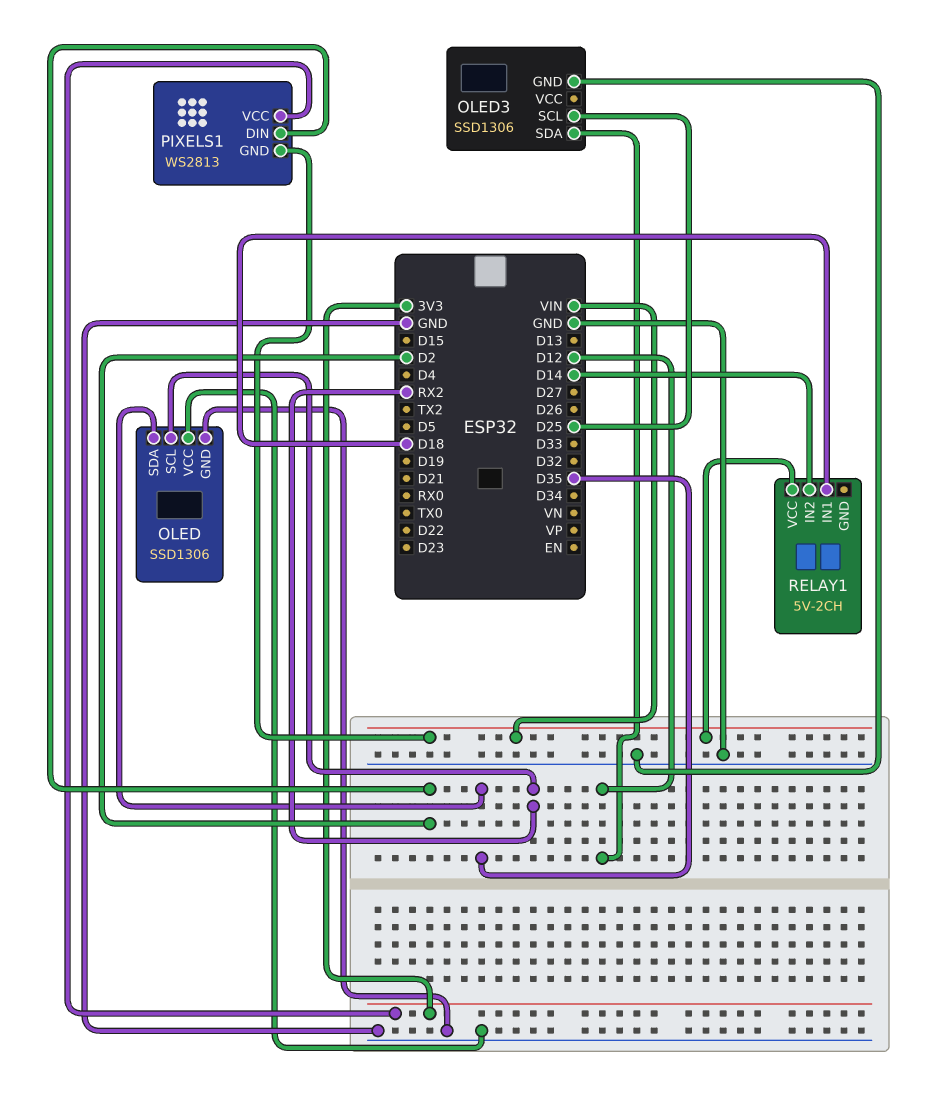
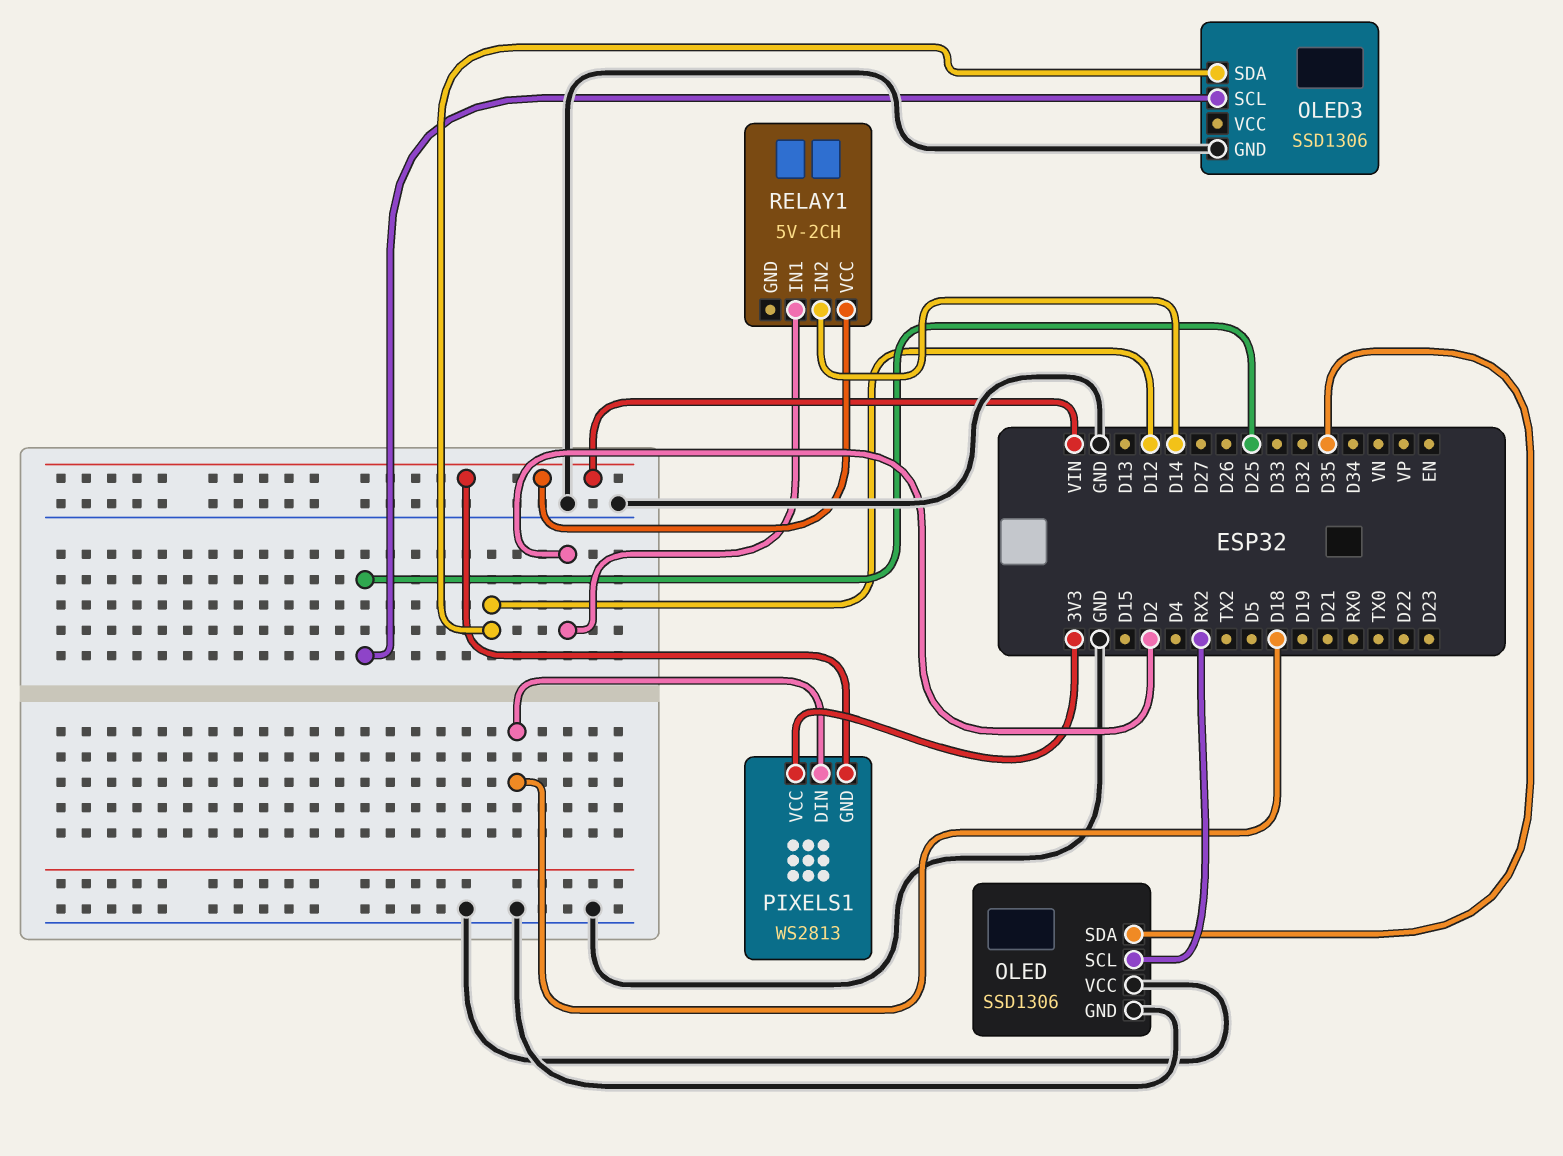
PIXELS1 pin DIN: D2 -> D18
RELAY1 pin IN1: D18 -> D2

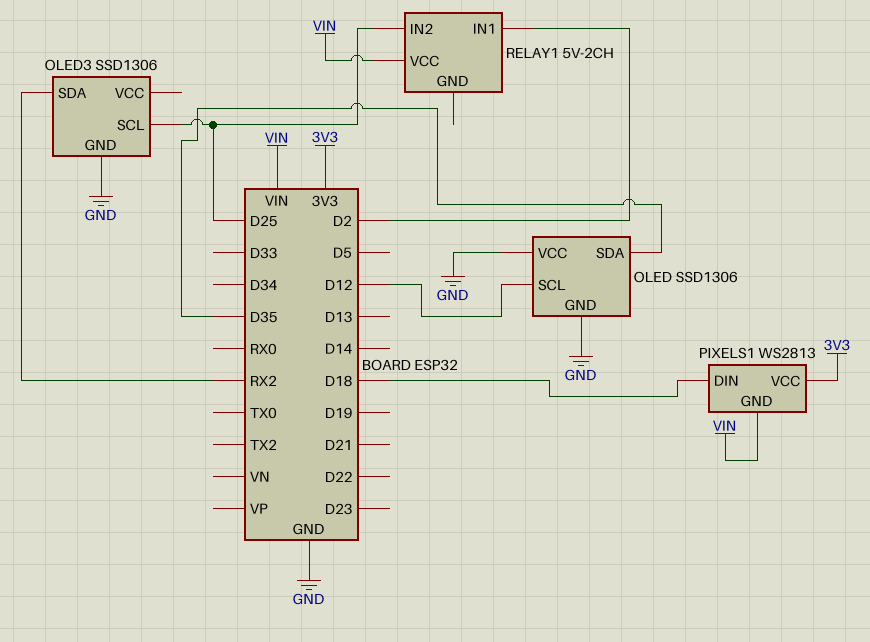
OLED pin SCL: RX2 -> D12
OLED3 pin SDA: D12 -> RX2
RELAY1 pin IN2: D14 -> D25

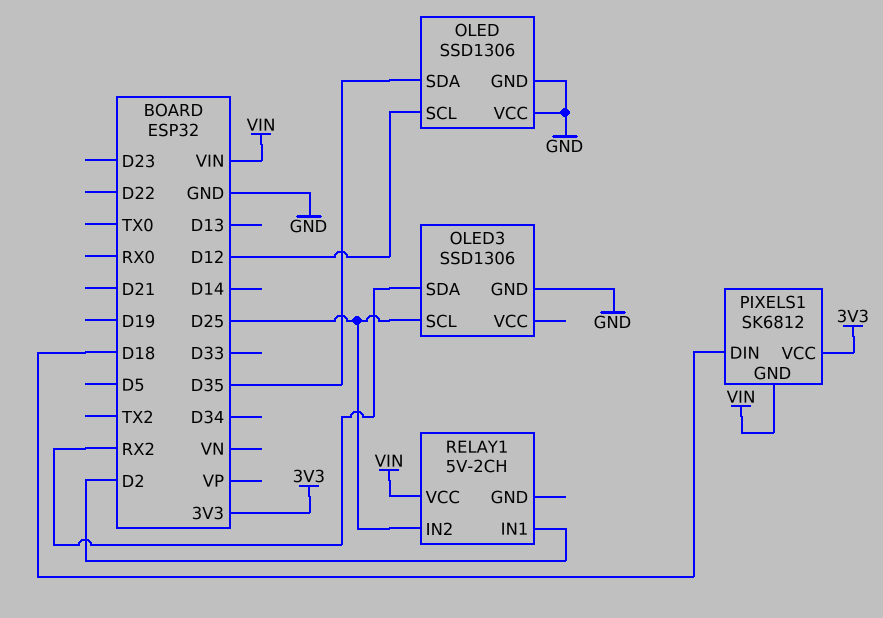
PIXELS1: WS2813 -> SK6812

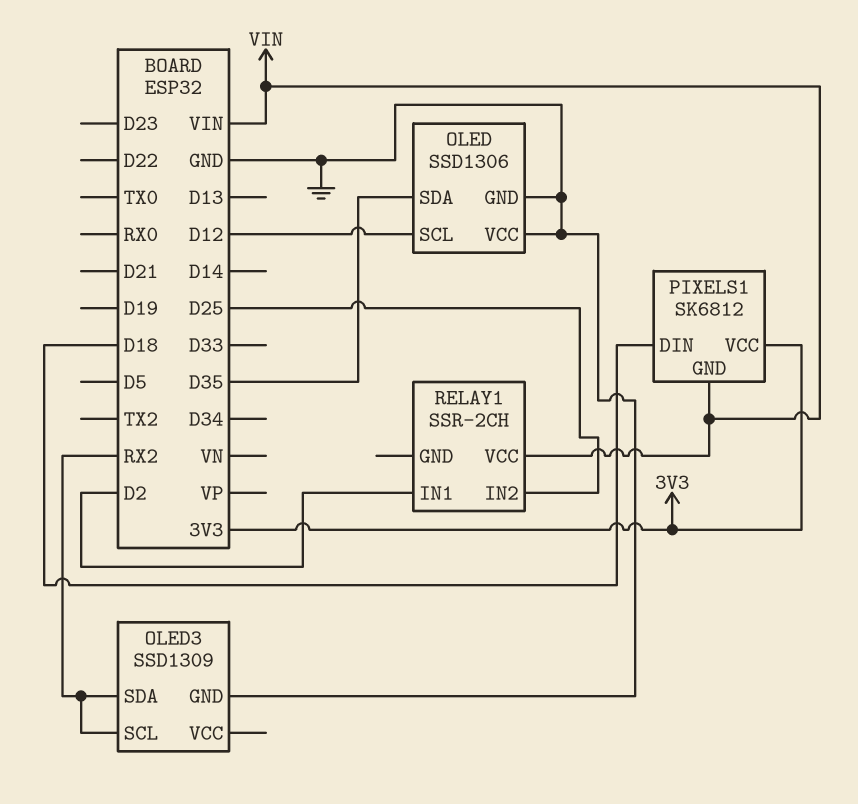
OLED3: SSD1306 -> SSD1309
OLED3 pin SCL: D25 -> RX2
RELAY1: 5V-2CH -> SSR-2CH

